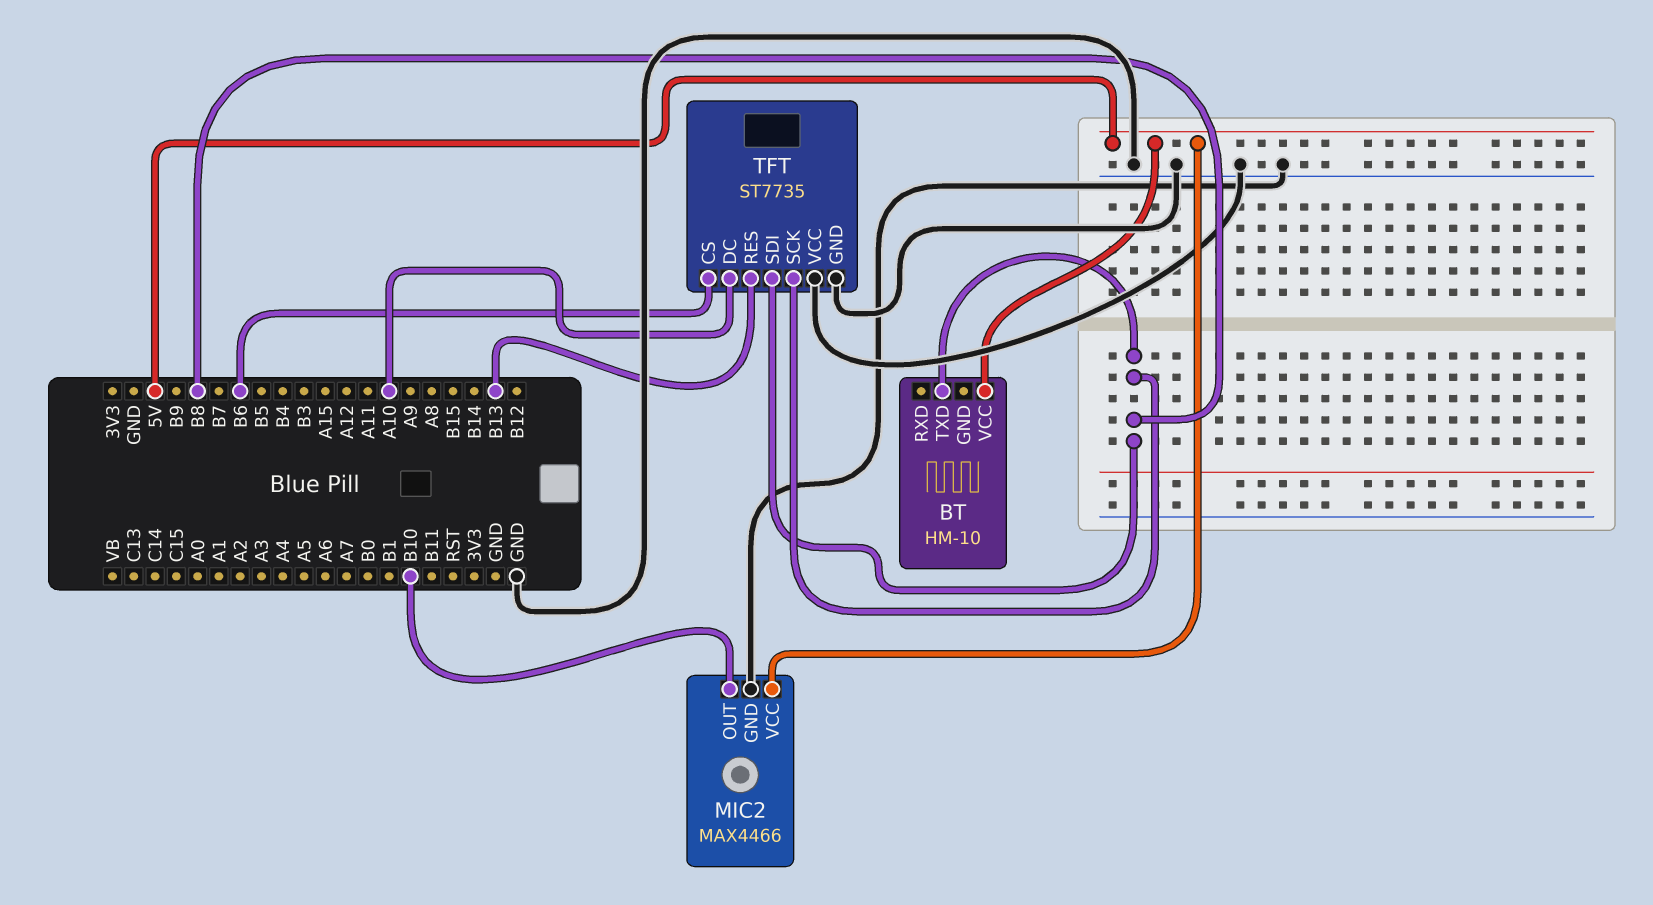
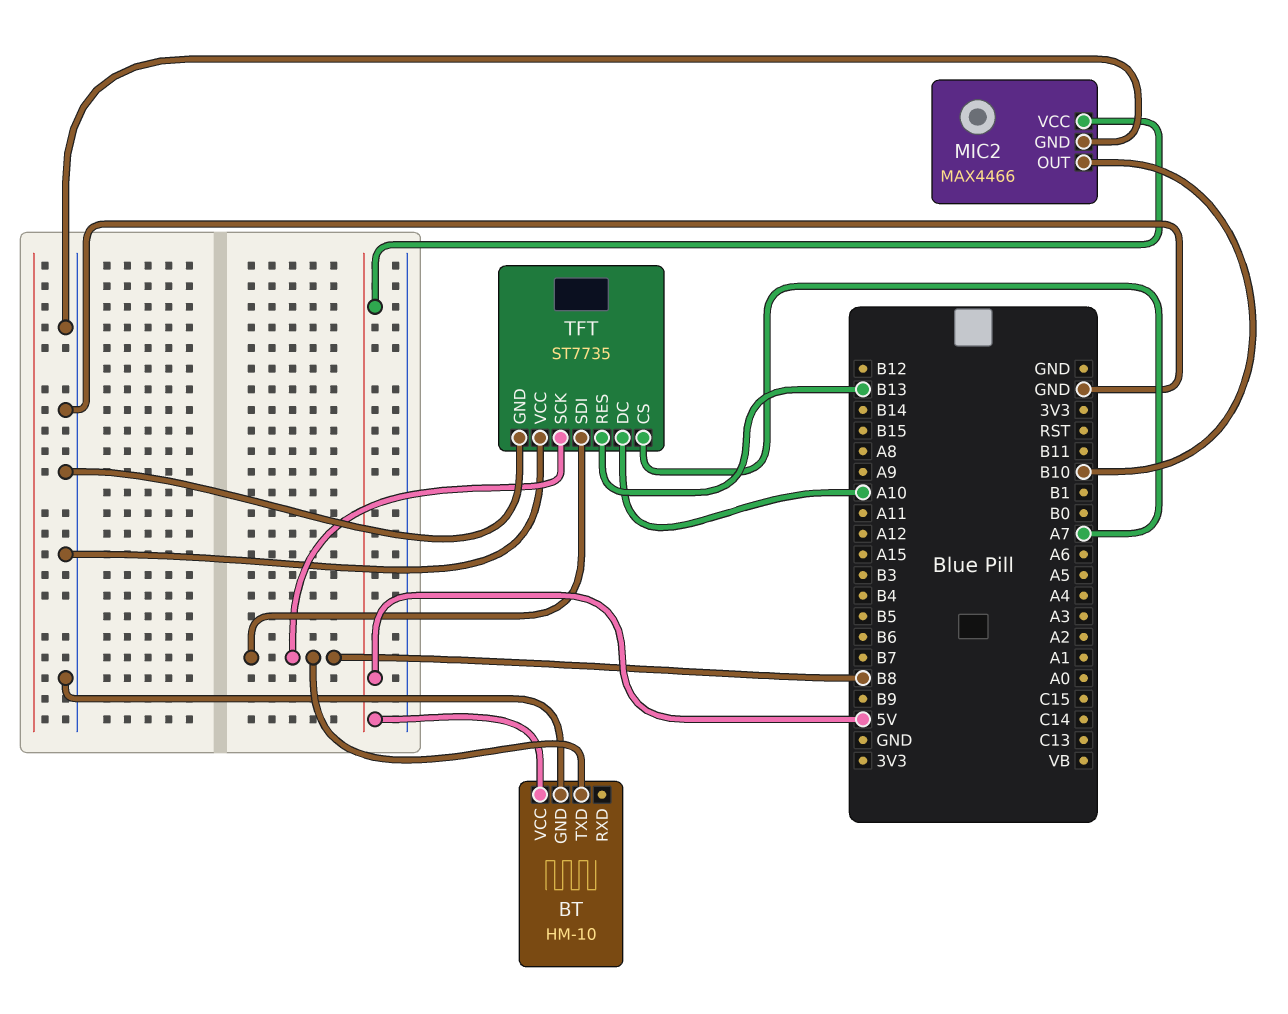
BT pin GND: none -> GND
TFT pin CS: B6 -> A7

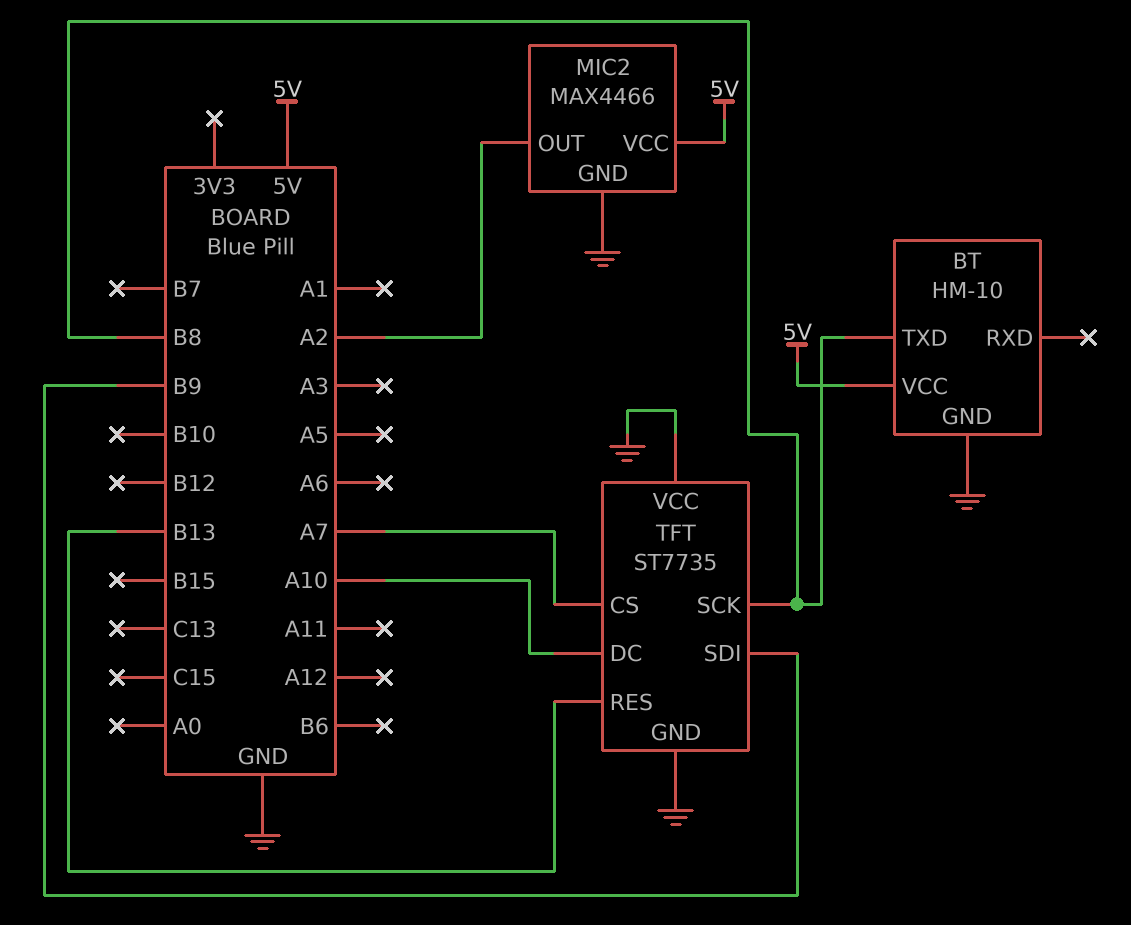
MIC2 pin OUT: B10 -> A2
TFT pin SDI: B8 -> B9

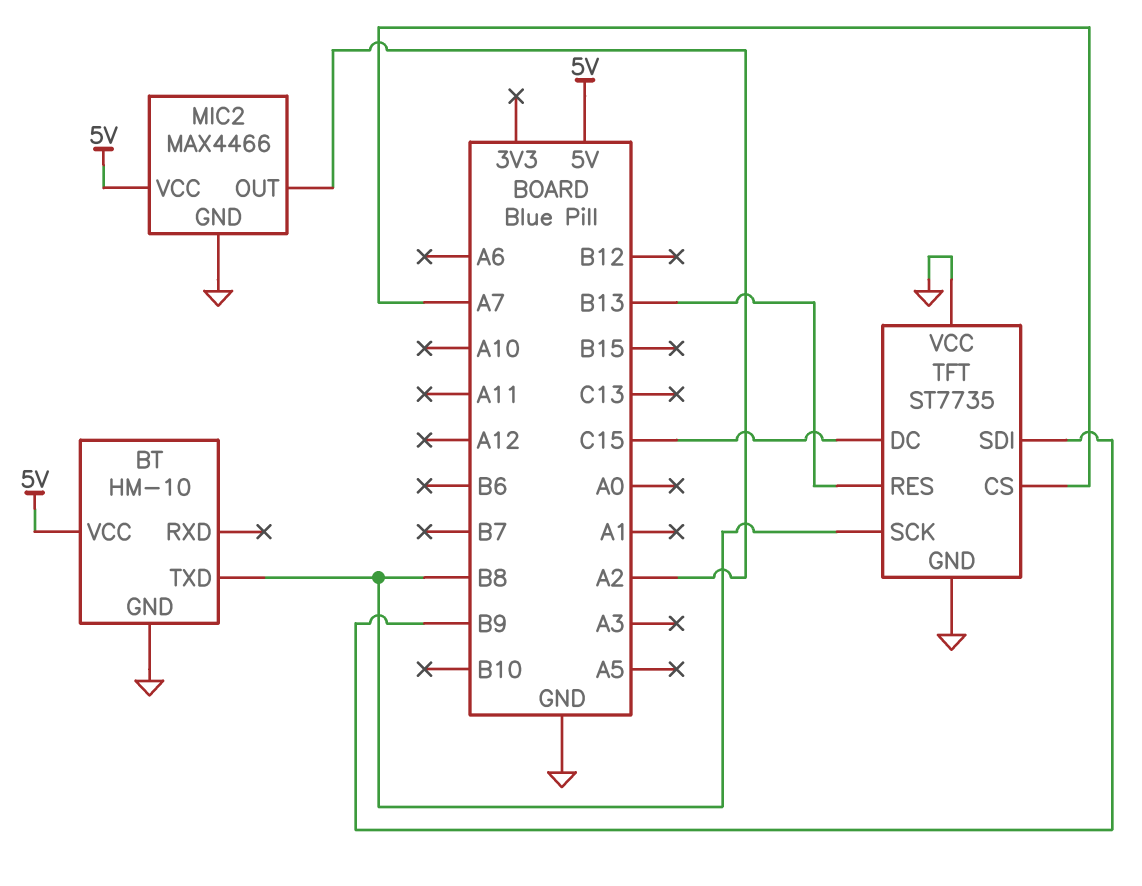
TFT pin DC: A10 -> C15

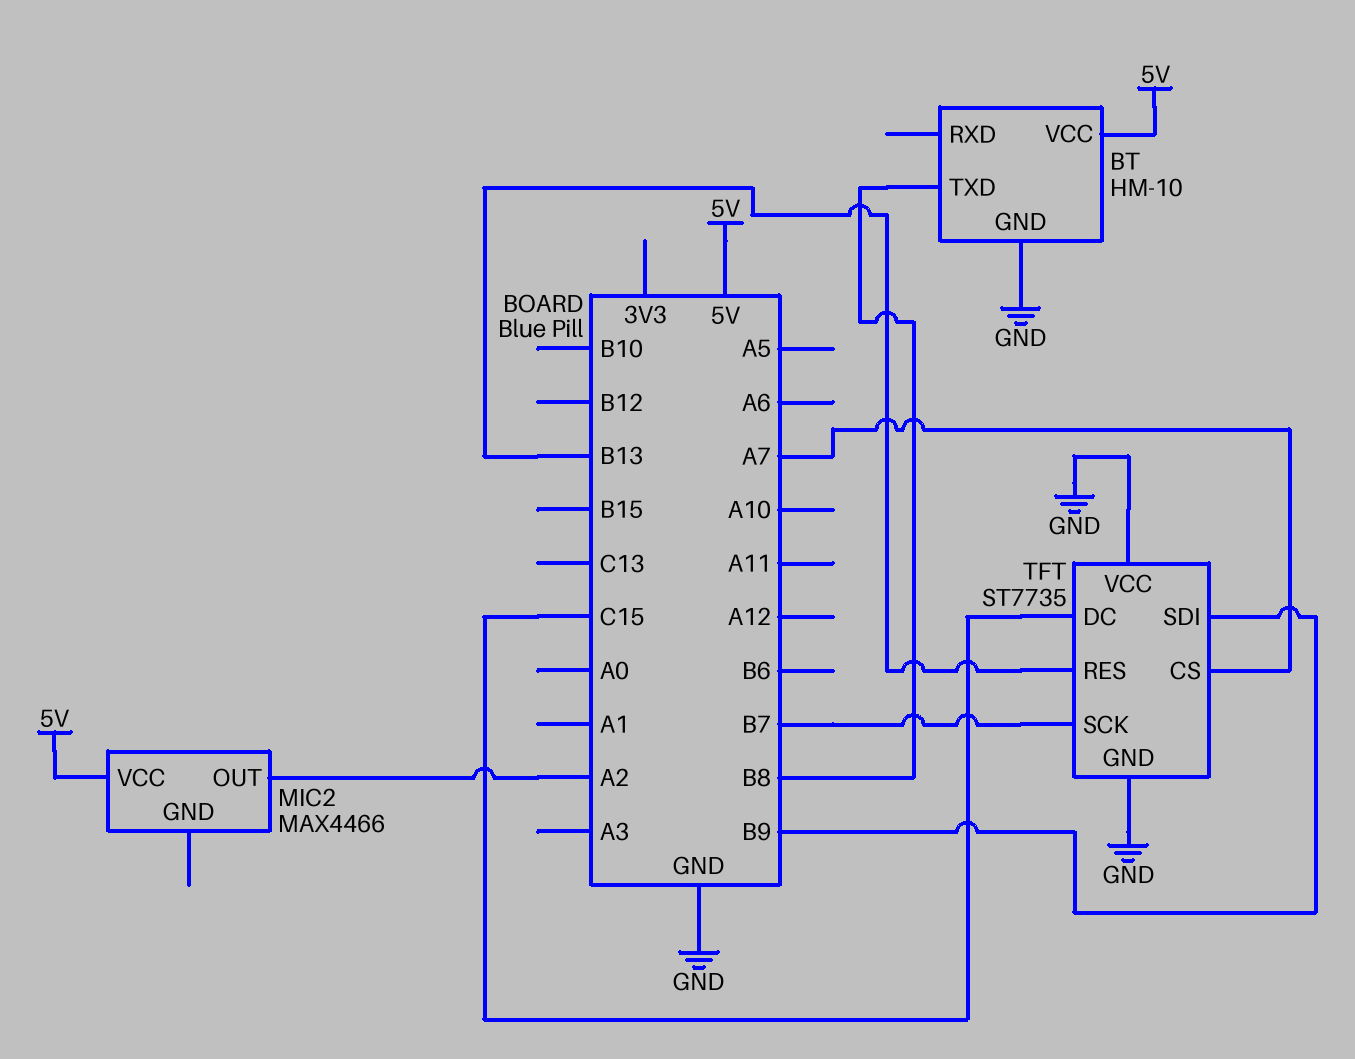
MIC2 pin GND: GND -> none
TFT pin SCK: B8 -> B7

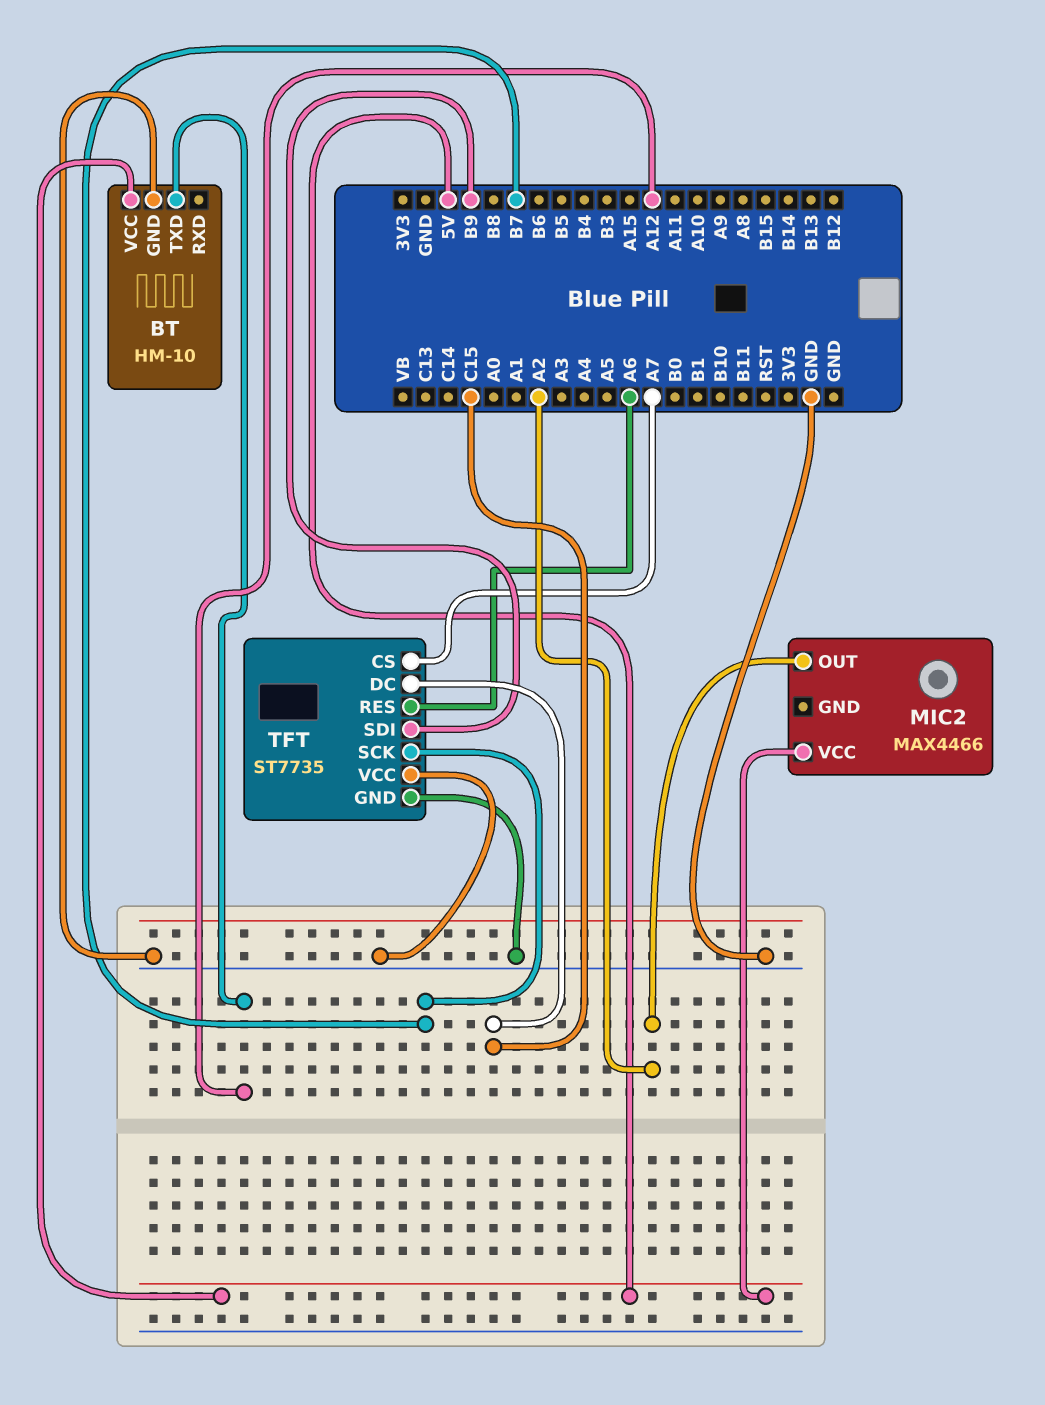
BT pin TXD: B8 -> A12
TFT pin RES: B13 -> A6

